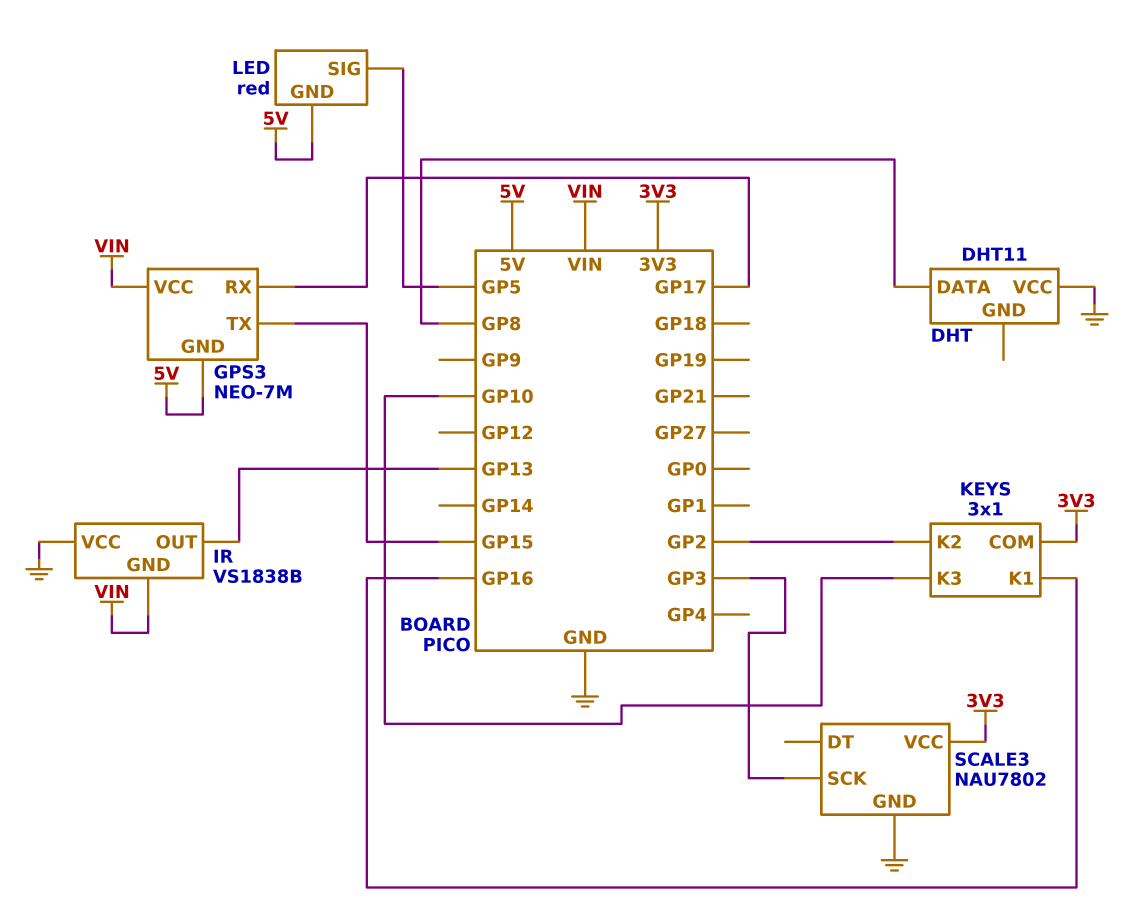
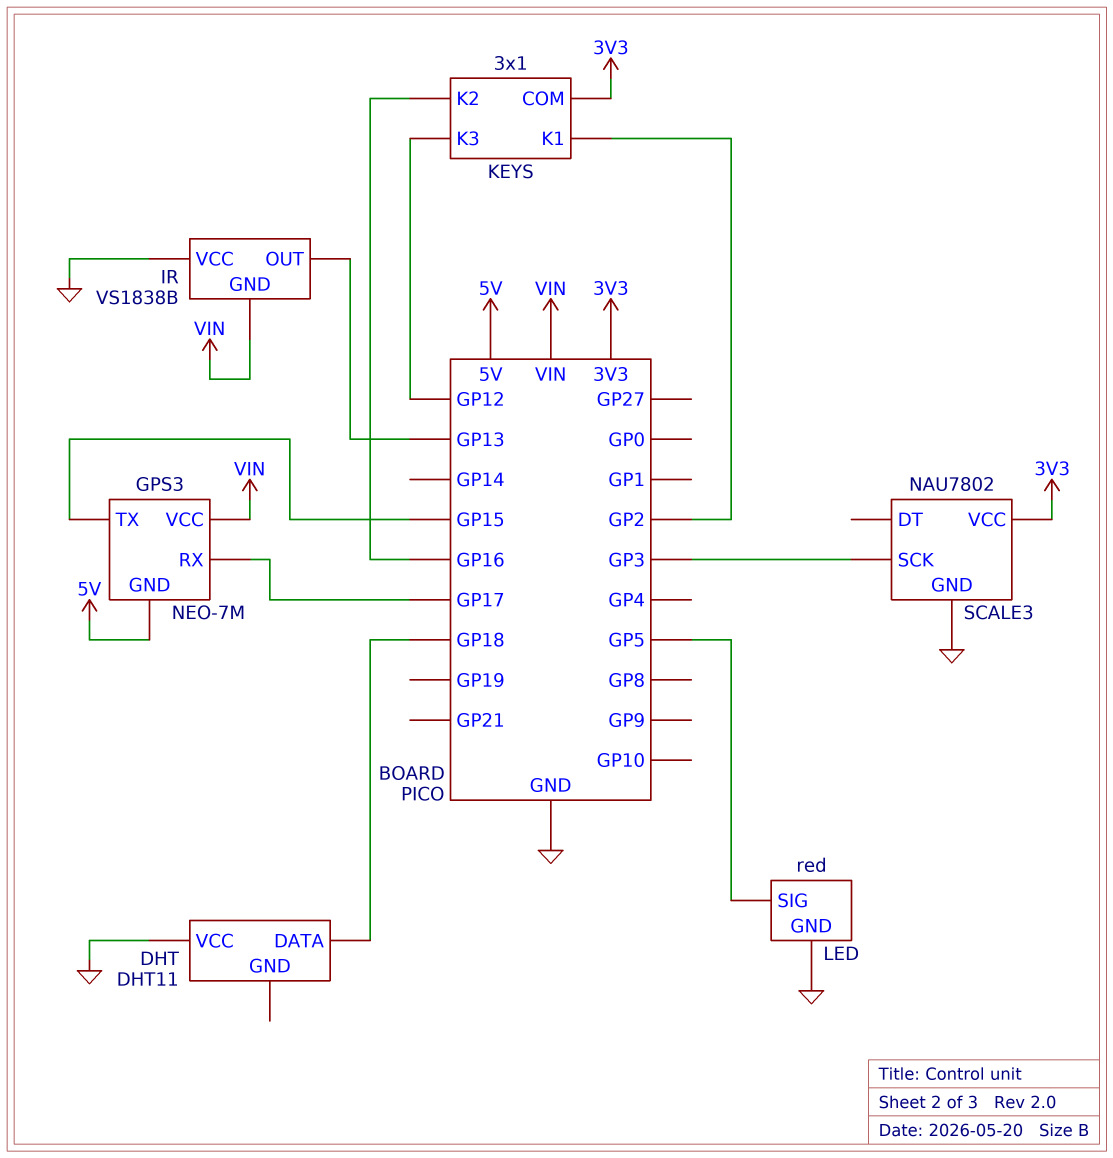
DHT pin DATA: GP8 -> GP18
KEYS pin K1: GP16 -> GP2
KEYS pin K2: GP2 -> GP16
KEYS pin K3: GP10 -> GP12
LED pin GND: 5V -> GND

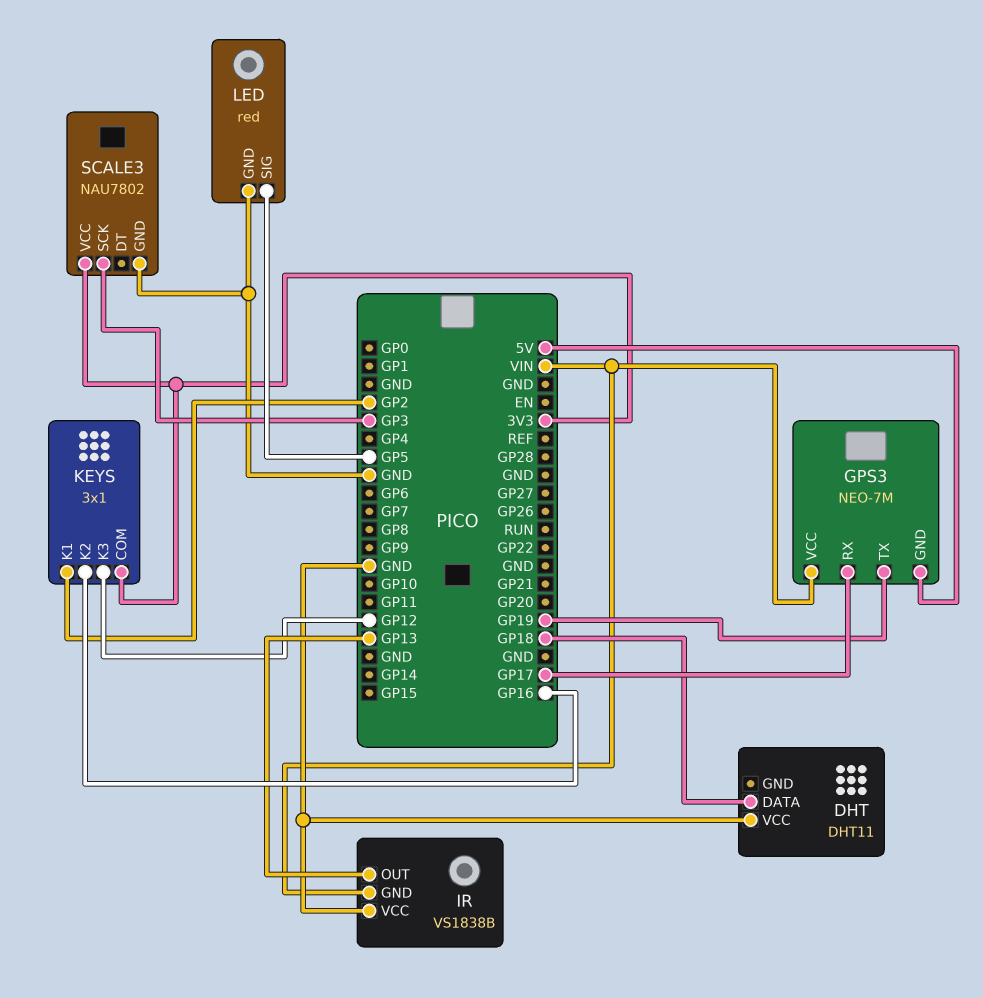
GPS3 pin TX: GP15 -> GP19

